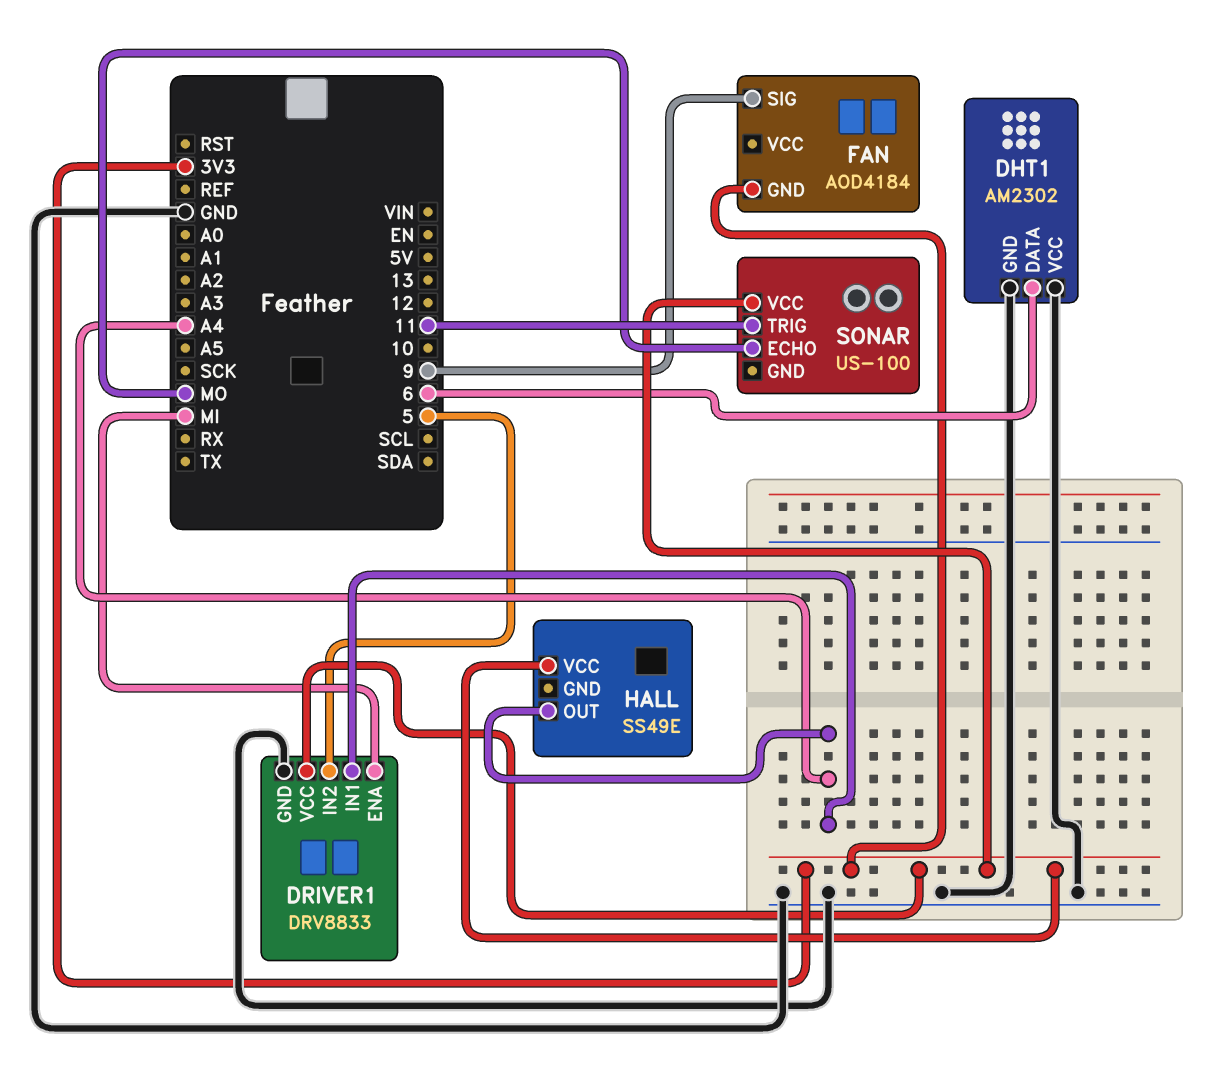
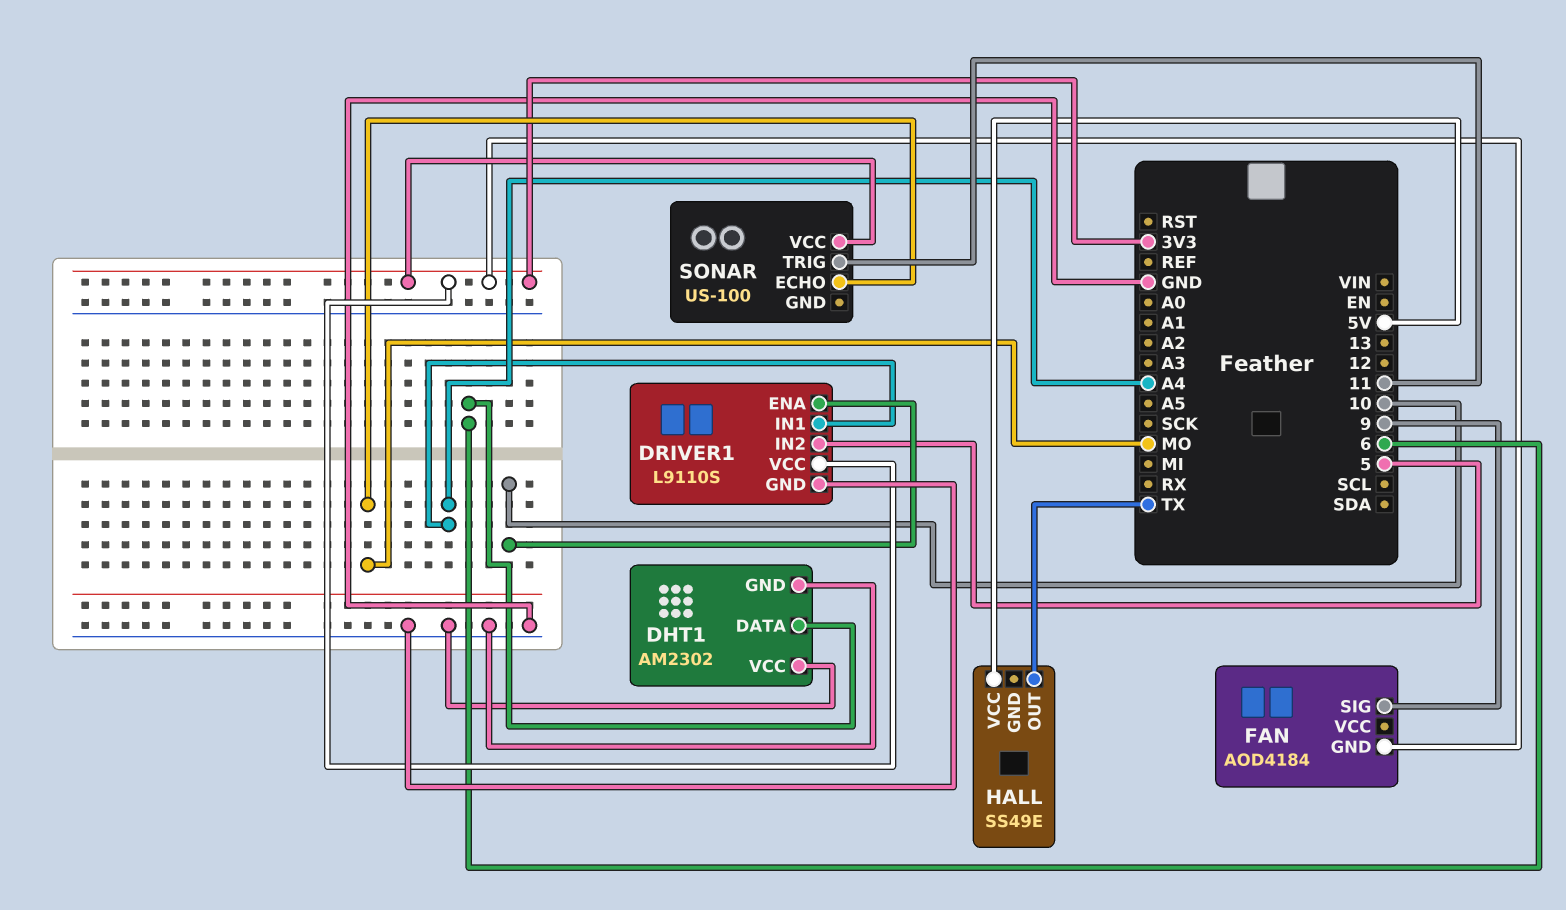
DRIVER1: DRV8833 -> L9110S
DRIVER1 pin ENA: MI -> 10
HALL pin OUT: A4 -> TX
HALL pin VCC: 3V3 -> 5V

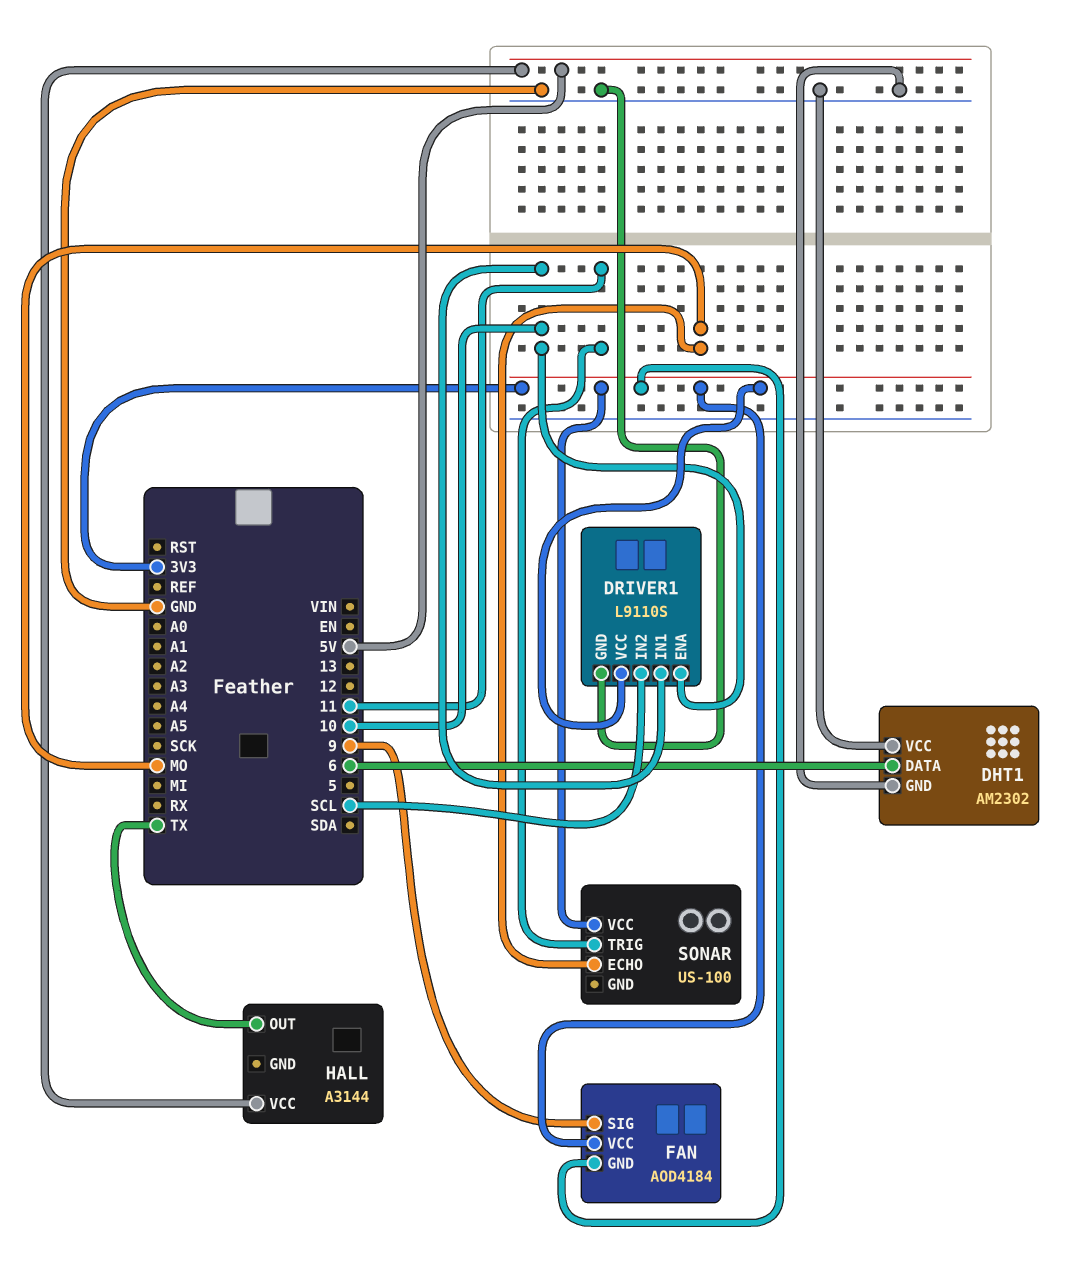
DRIVER1 pin IN1: A4 -> 10
DRIVER1 pin IN2: 5 -> SCL
FAN pin VCC: none -> 3V3
HALL: SS49E -> A3144

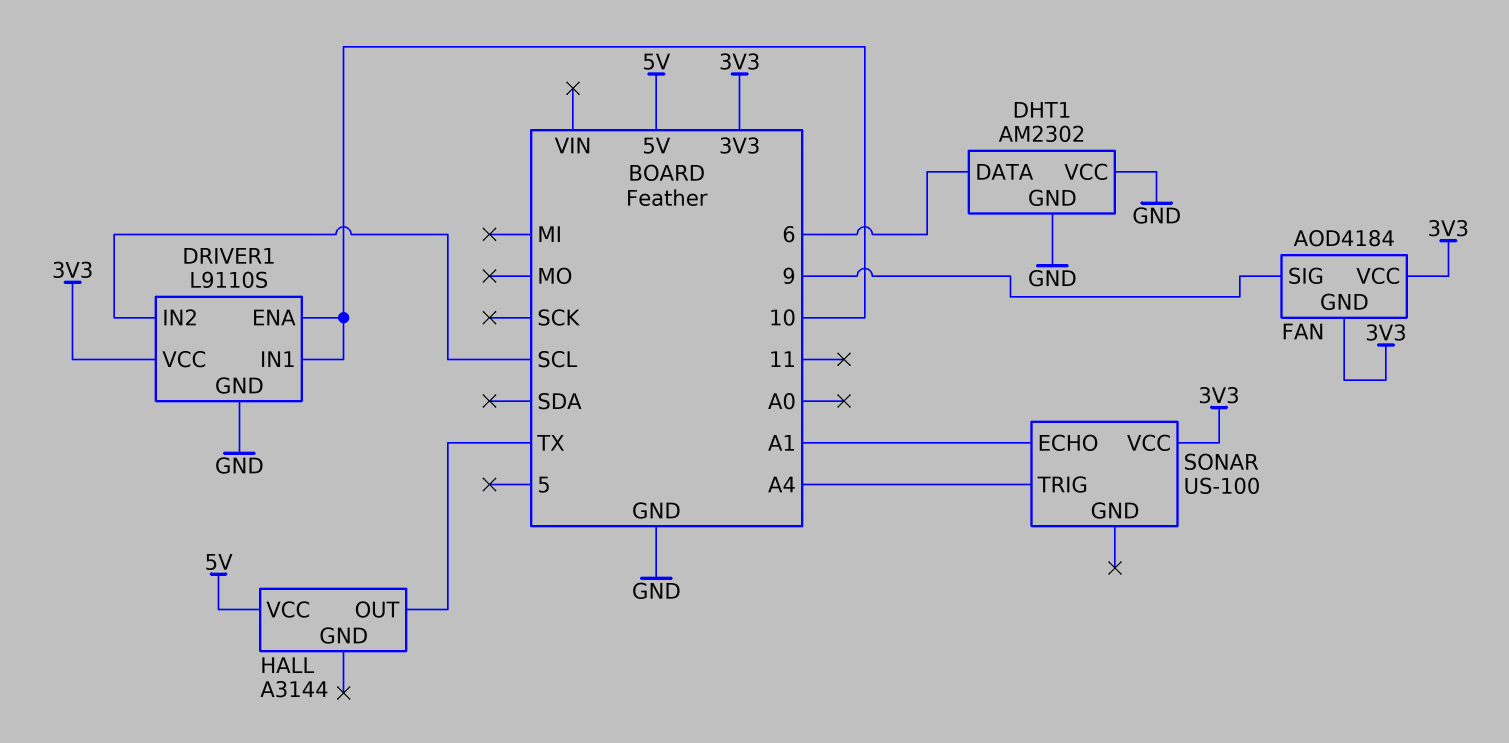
SONAR pin ECHO: MO -> A1
SONAR pin TRIG: 11 -> A4

